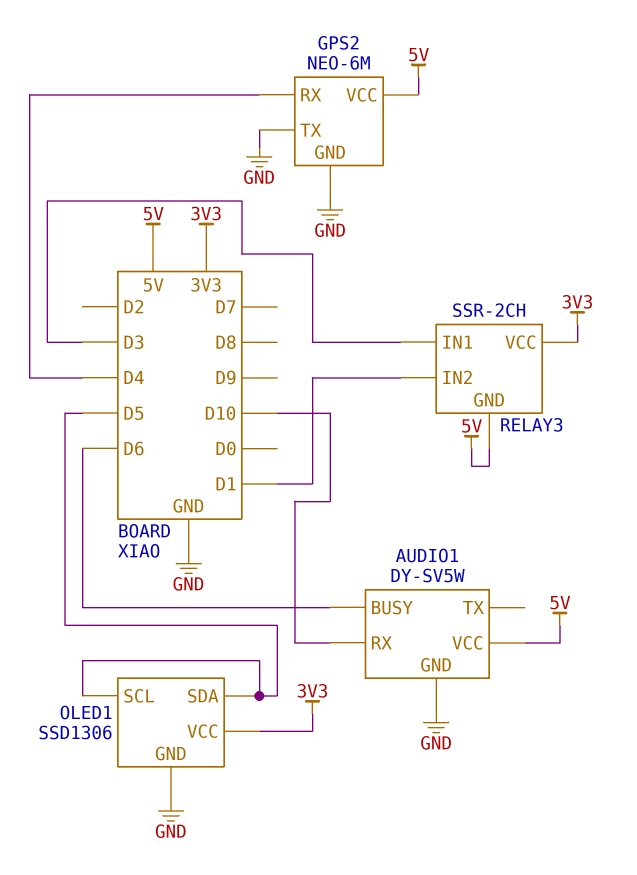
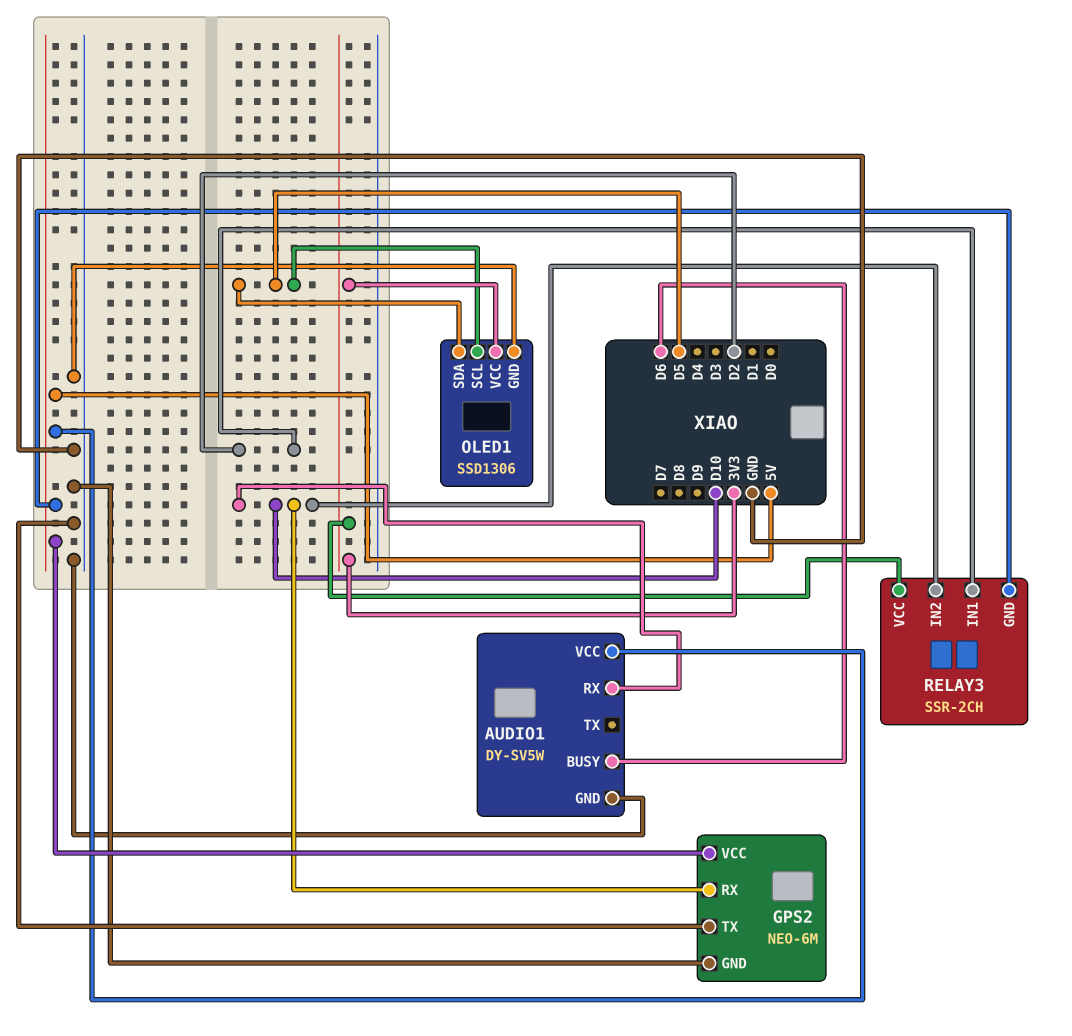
GPS2 pin RX: D4 -> D10
RELAY3 pin IN1: D3 -> D2
RELAY3 pin IN2: D1 -> D10

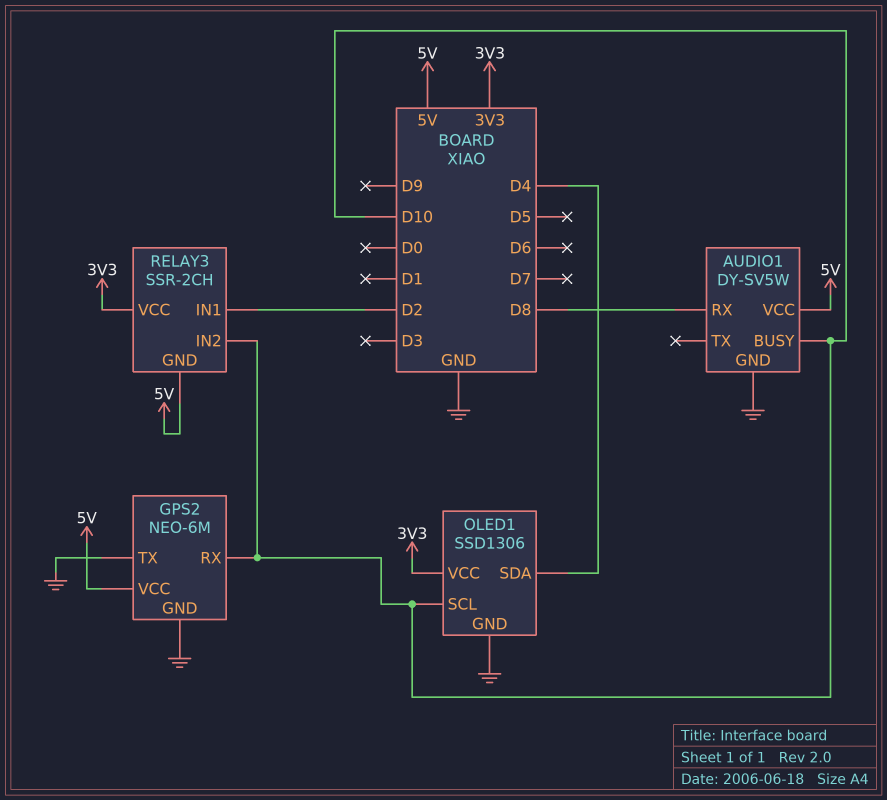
AUDIO1 pin BUSY: D6 -> D10
AUDIO1 pin RX: D10 -> D8
OLED1 pin SCL: D5 -> D10
OLED1 pin SDA: D5 -> D4

